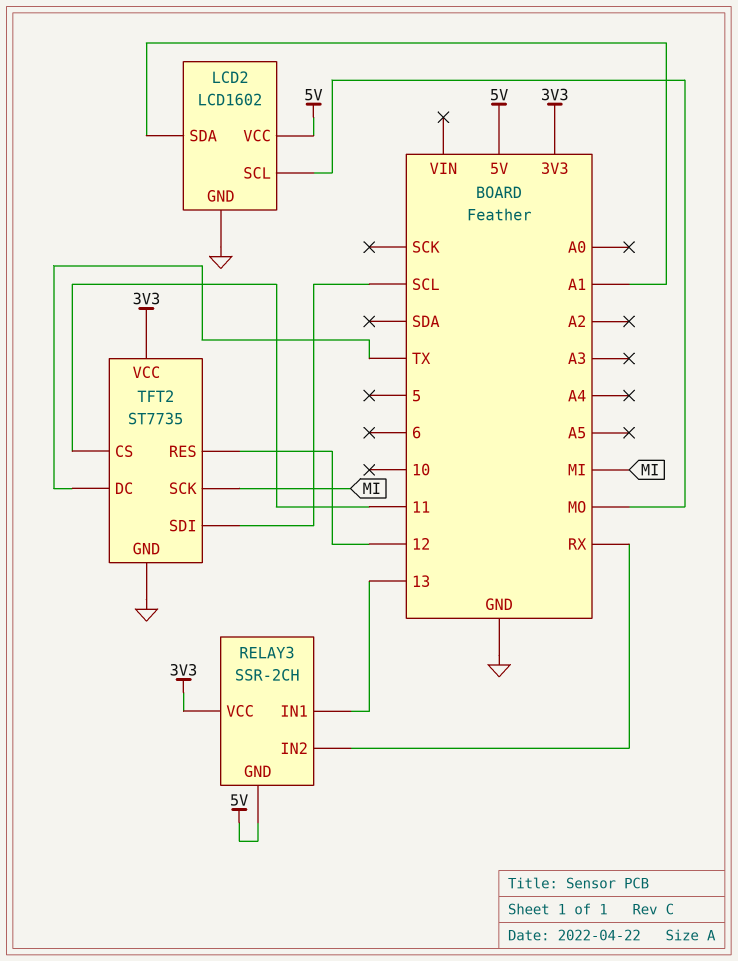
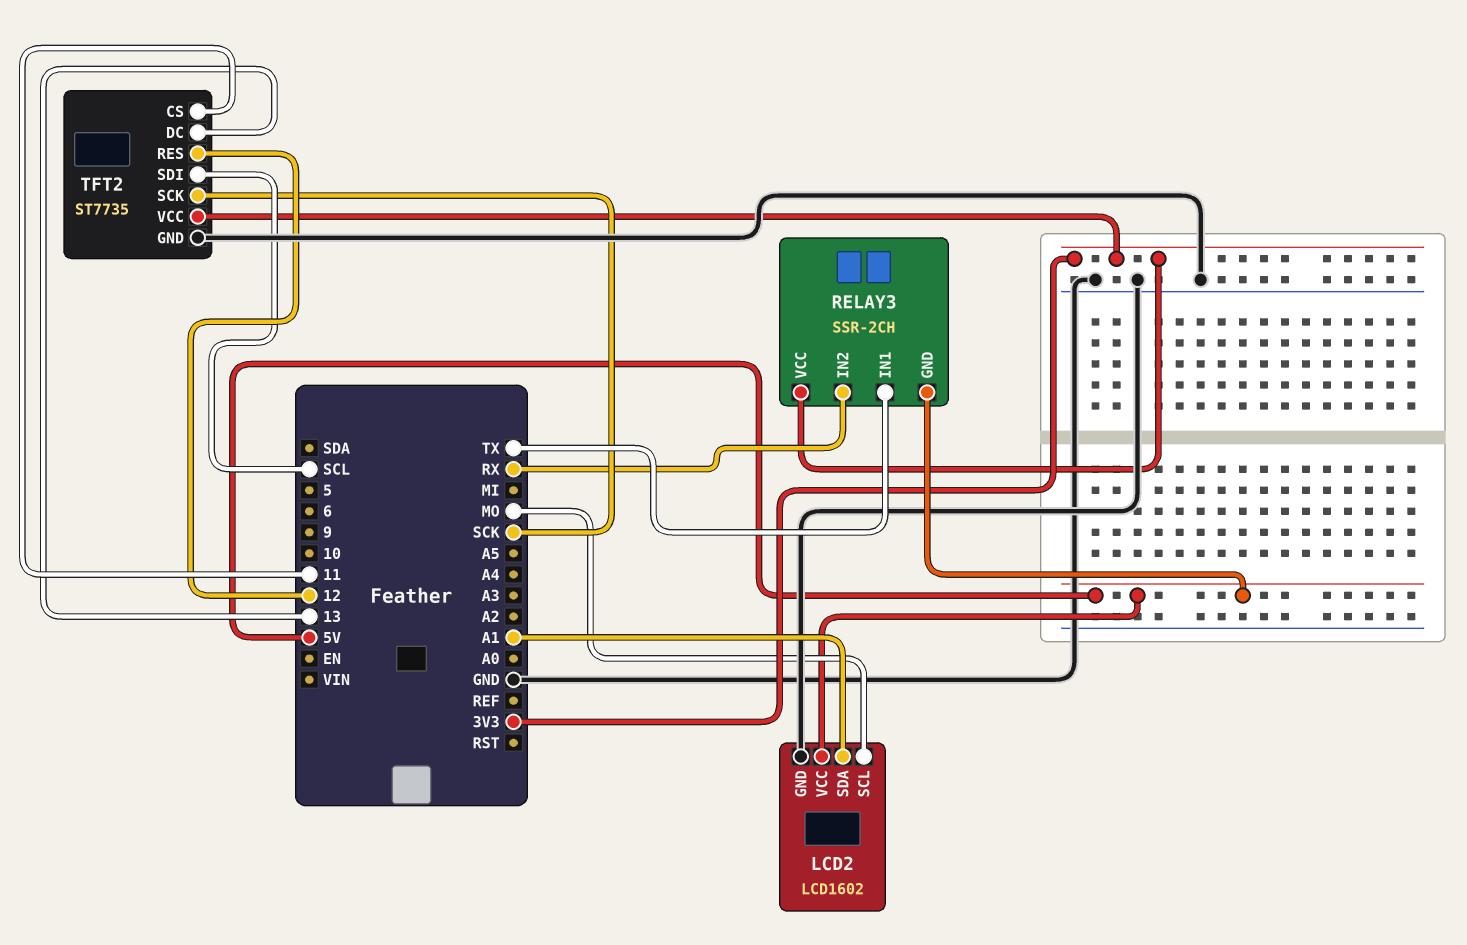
RELAY3 pin IN1: 13 -> TX
TFT2 pin DC: TX -> 13
TFT2 pin SCK: MI -> SCK

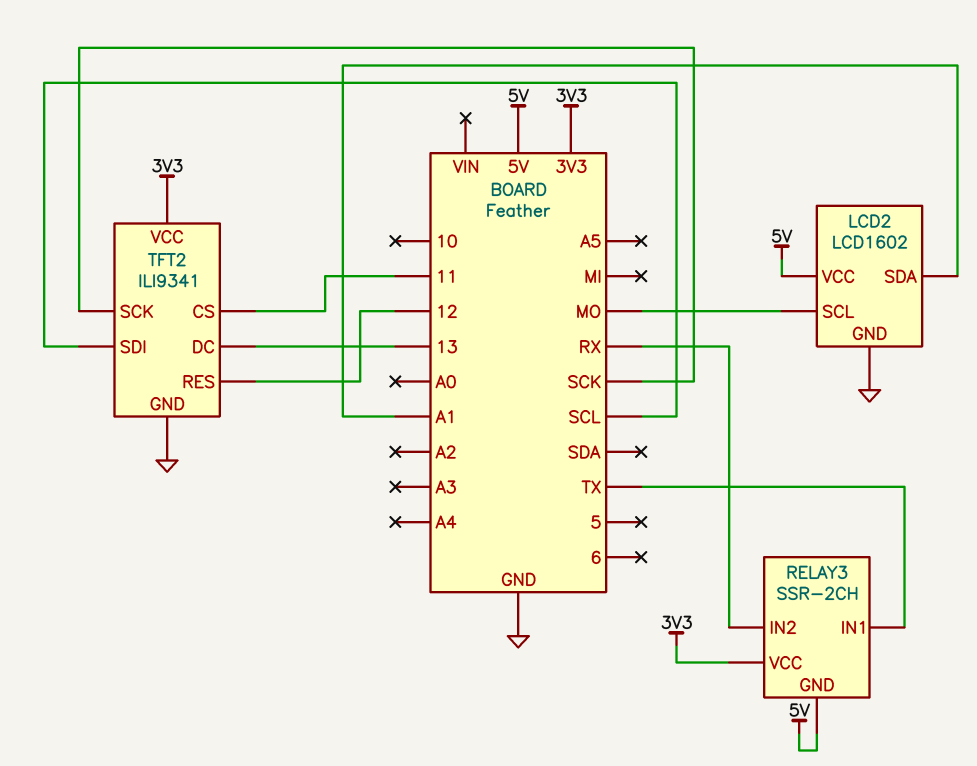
TFT2: ST7735 -> ILI9341

